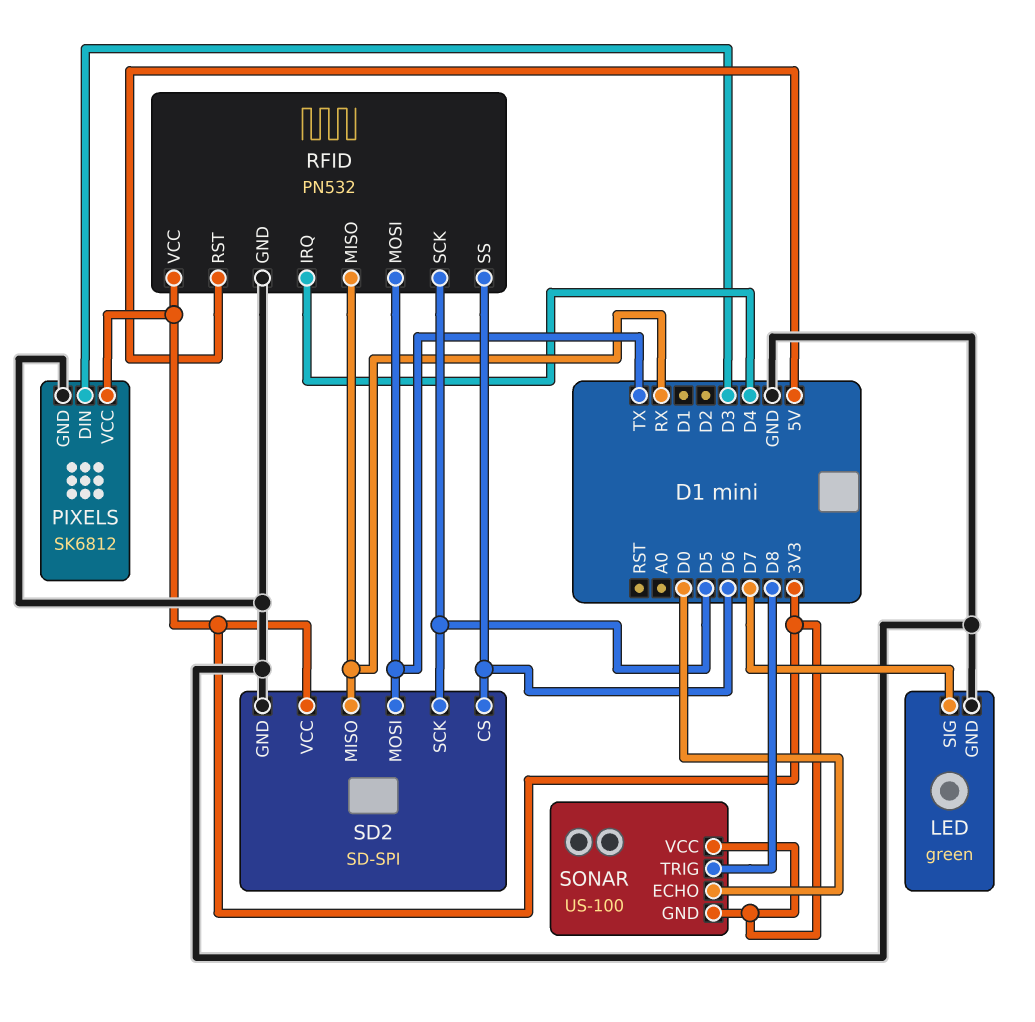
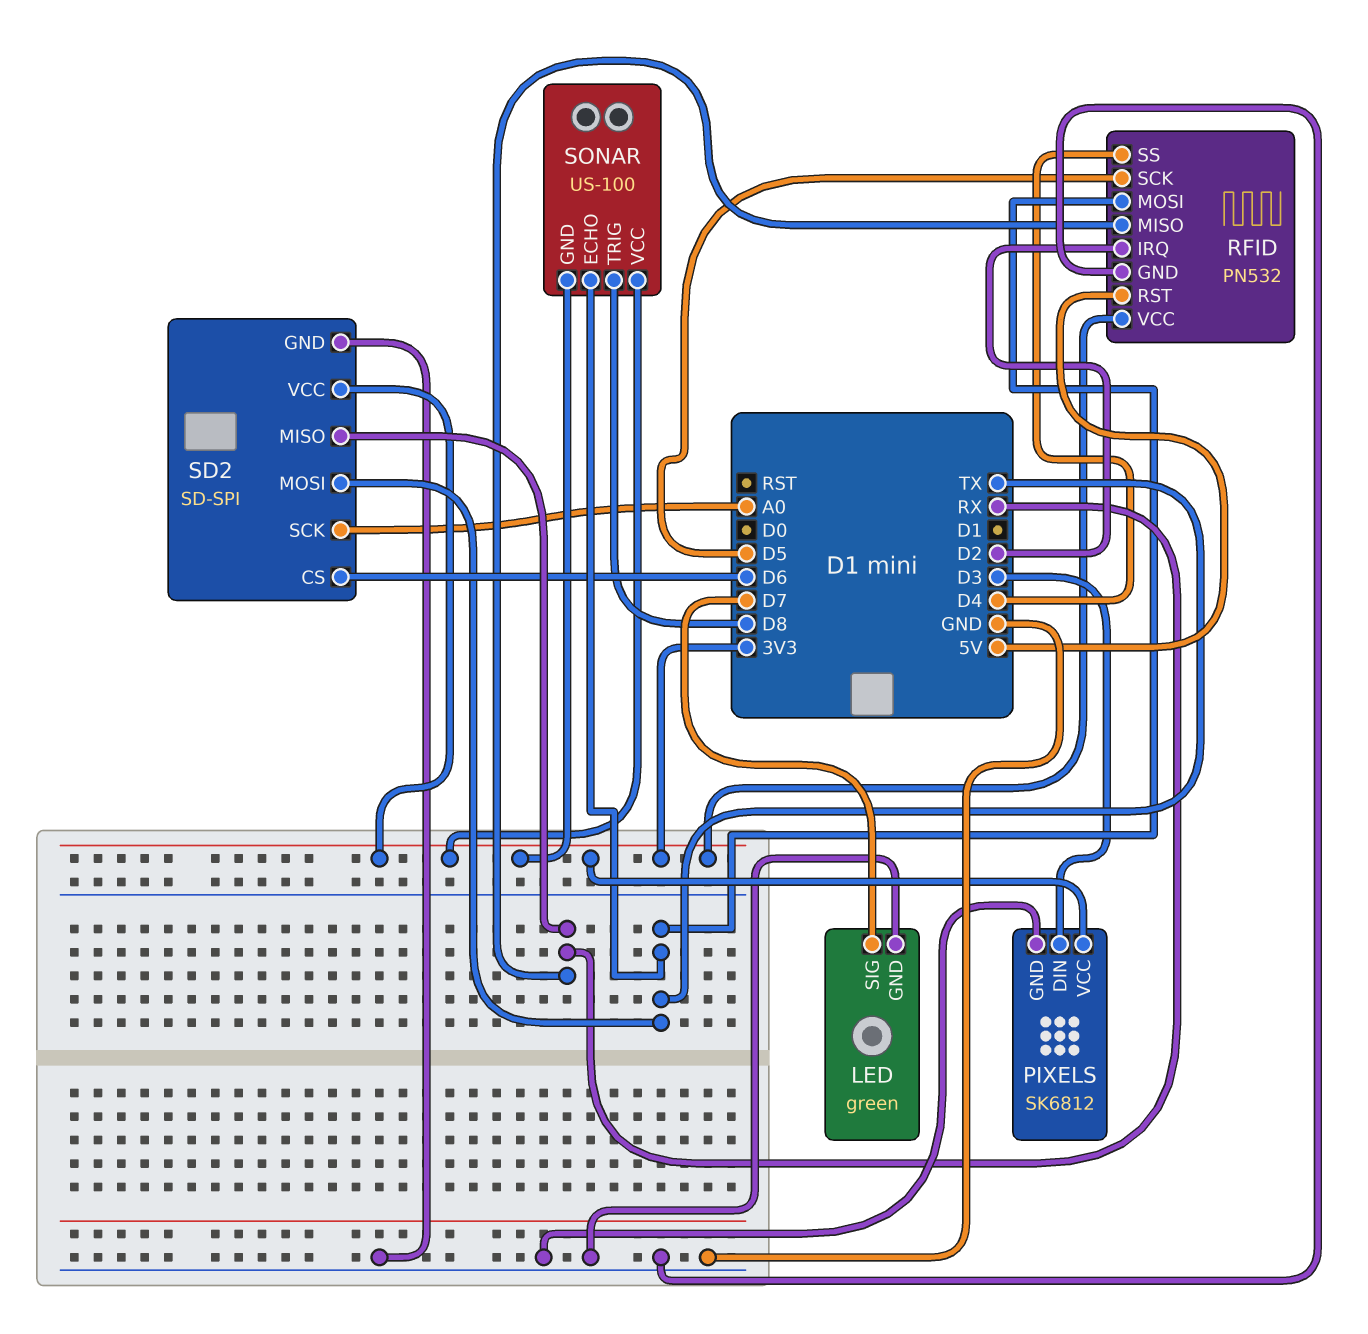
RFID pin IRQ: D4 -> D2
RFID pin SS: D6 -> D4
SD2 pin SCK: D5 -> A0
SONAR pin ECHO: D0 -> TX

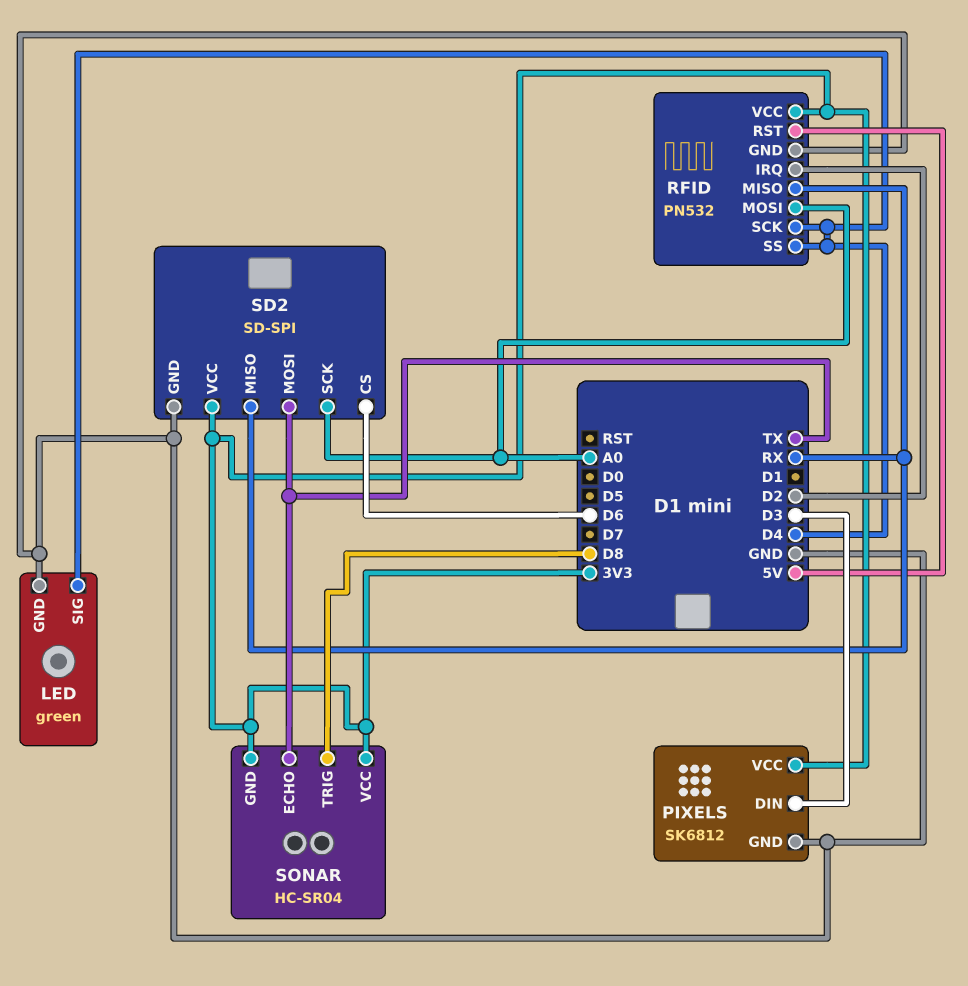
LED pin SIG: D7 -> D4
RFID pin MOSI: TX -> A0
RFID pin SCK: D5 -> D4
SONAR: US-100 -> HC-SR04

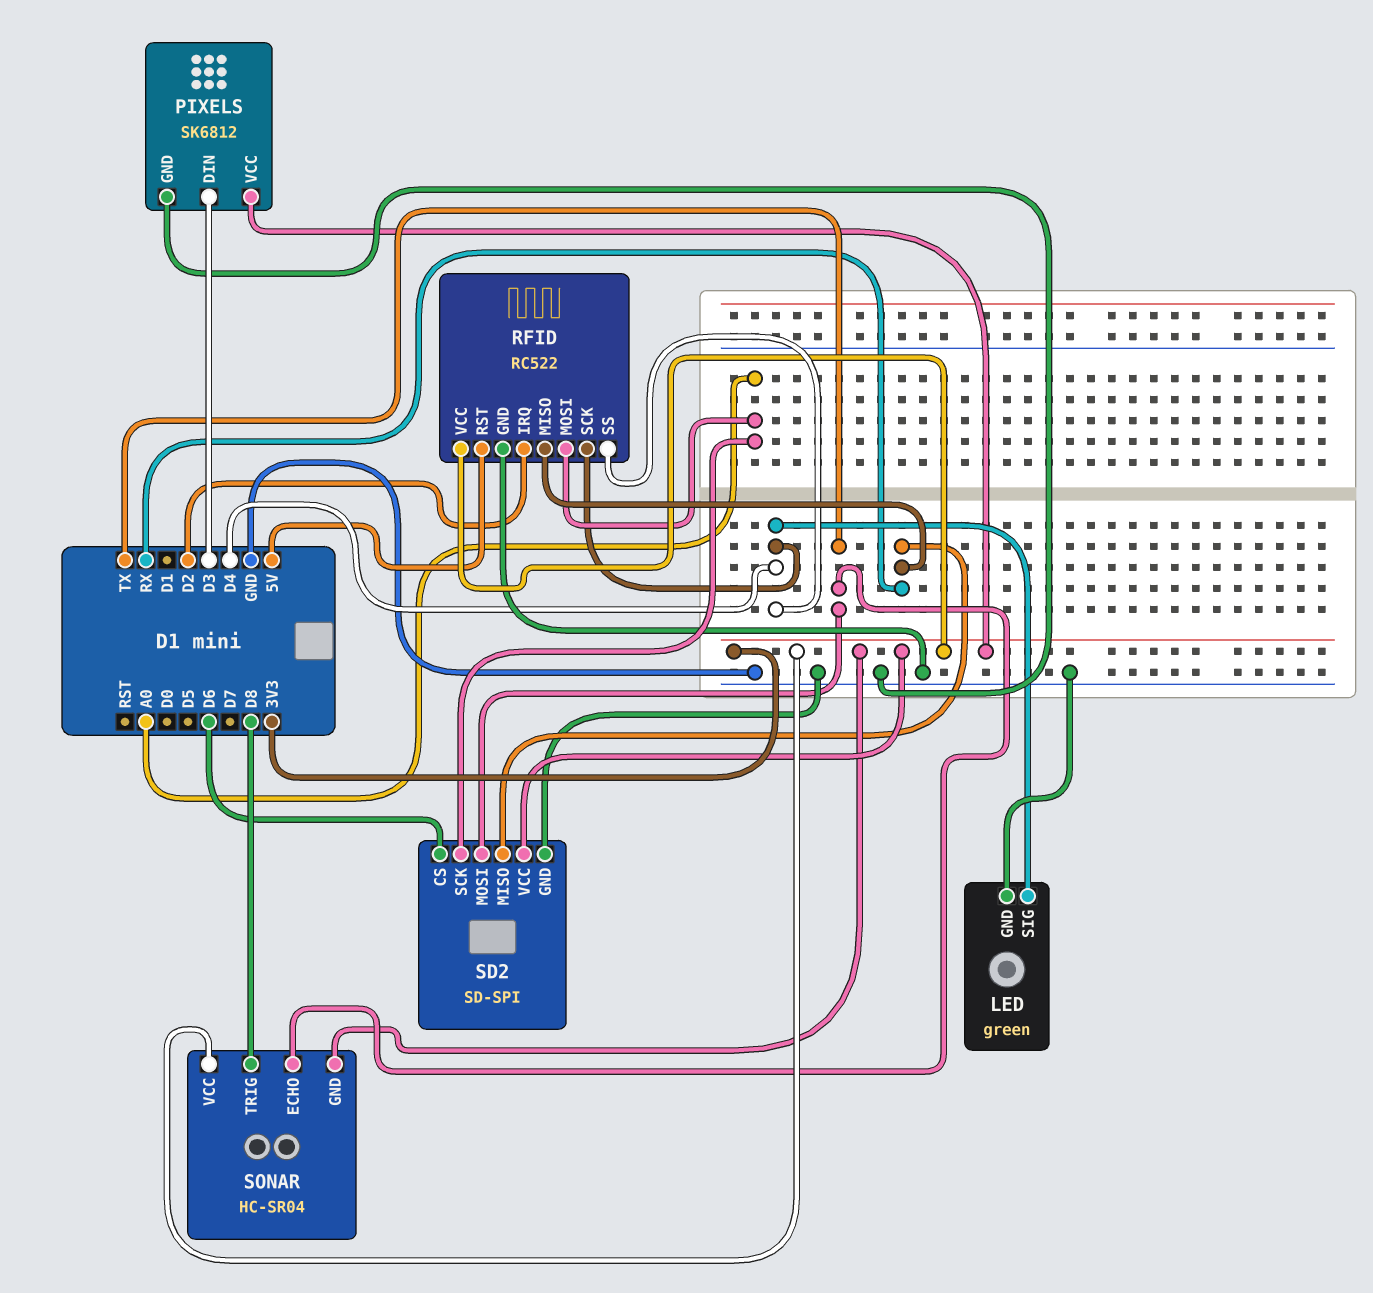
RFID: PN532 -> RC522

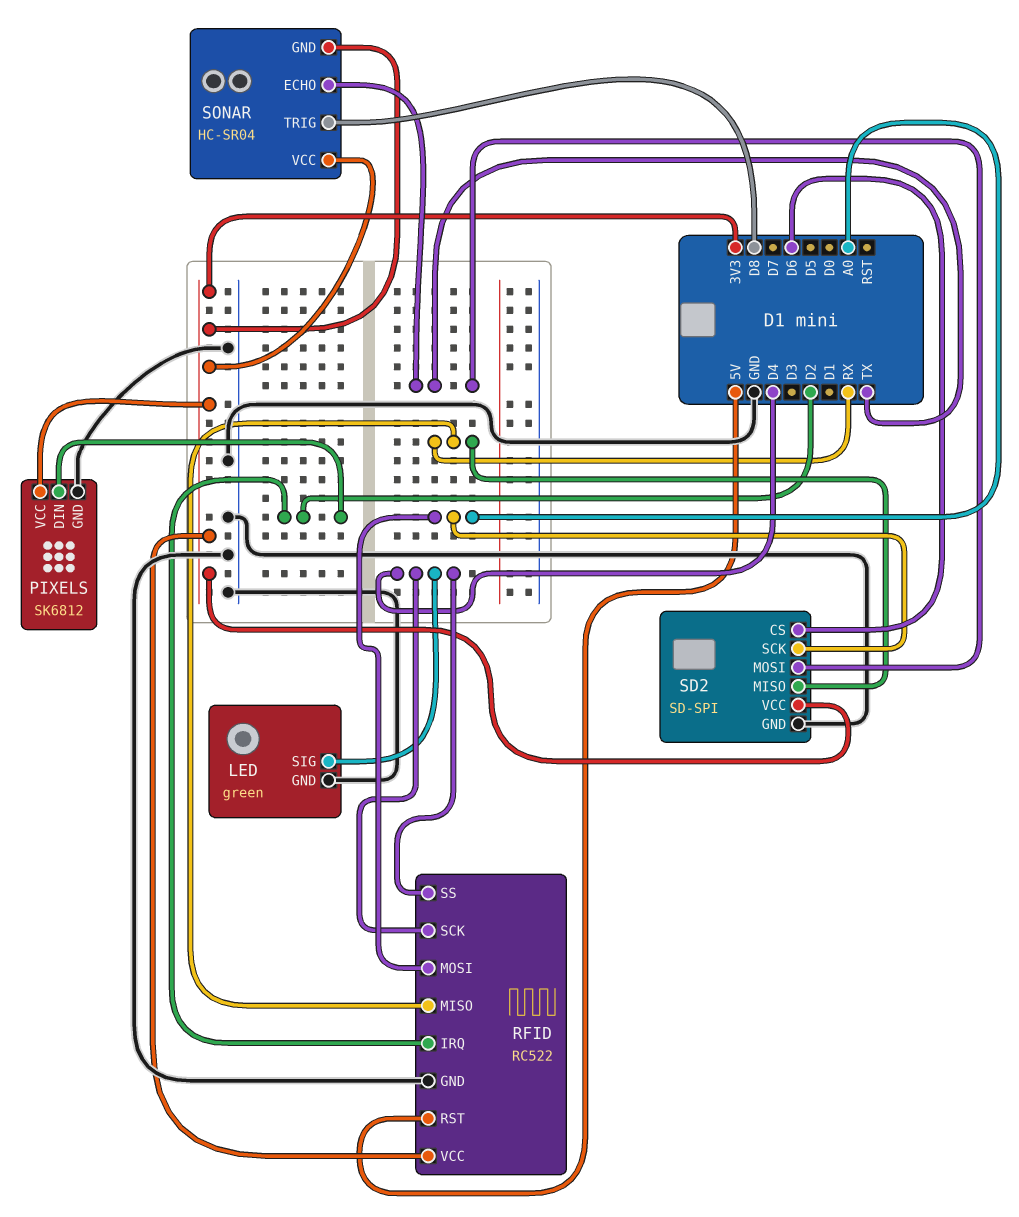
PIXELS pin DIN: D3 -> D2

